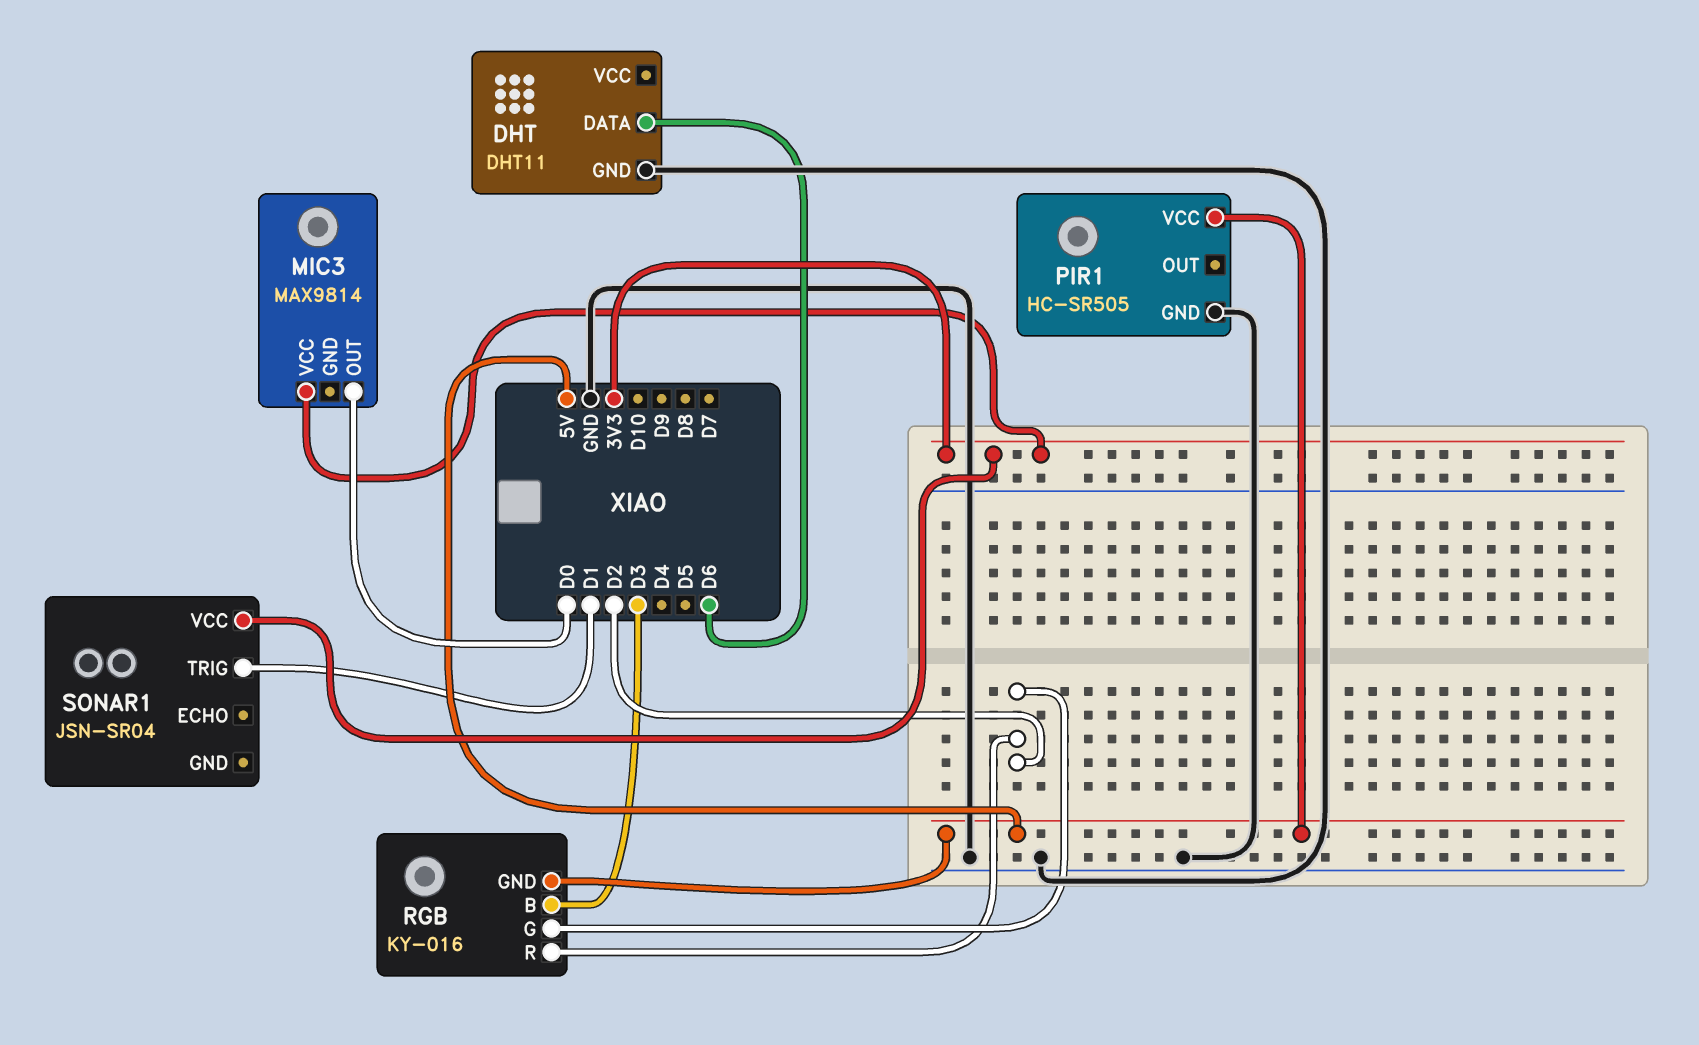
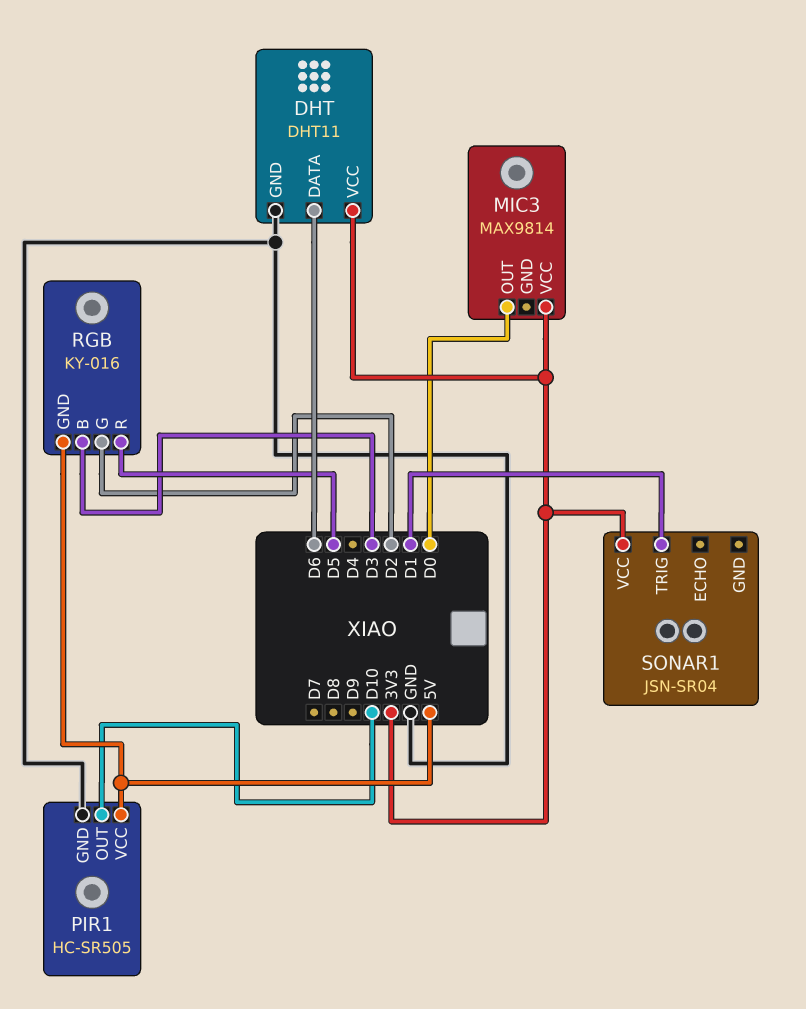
DHT pin VCC: none -> 3V3
PIR1 pin OUT: none -> D10
RGB pin R: D2 -> D5

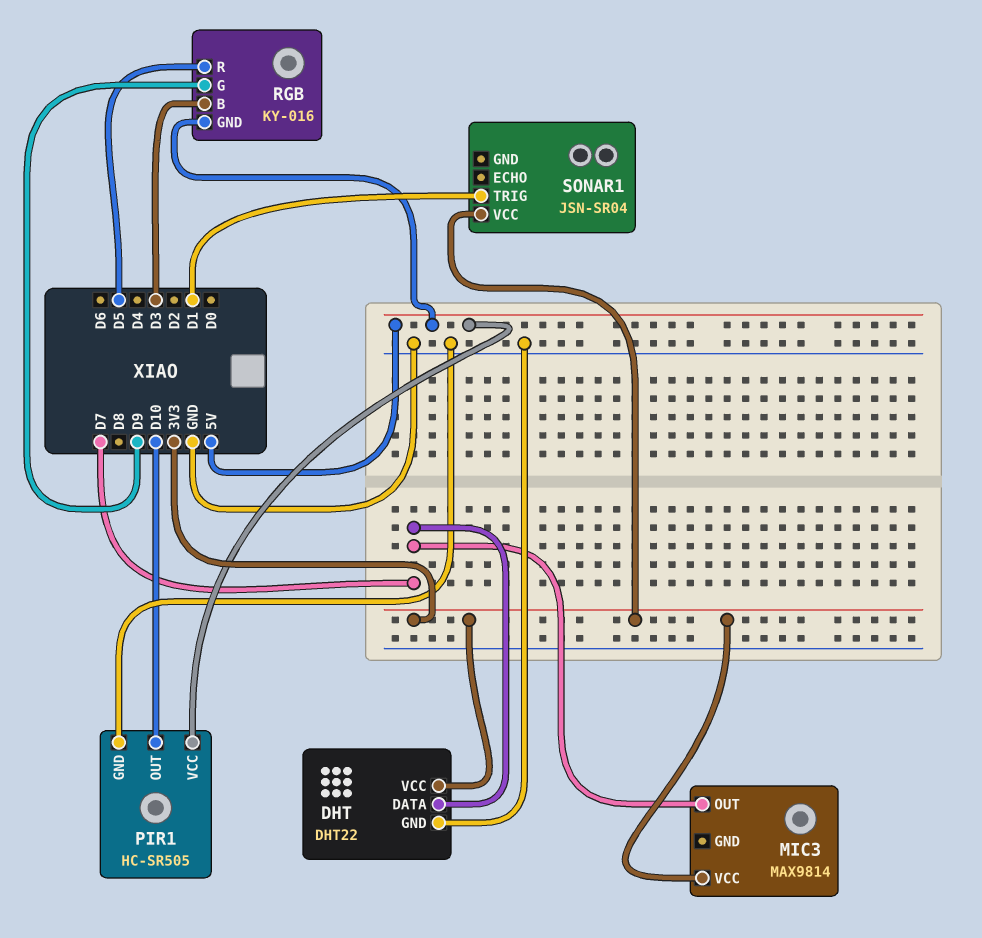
DHT: DHT11 -> DHT22
DHT pin DATA: D6 -> D7
MIC3 pin OUT: D0 -> D7
RGB pin G: D2 -> D9

